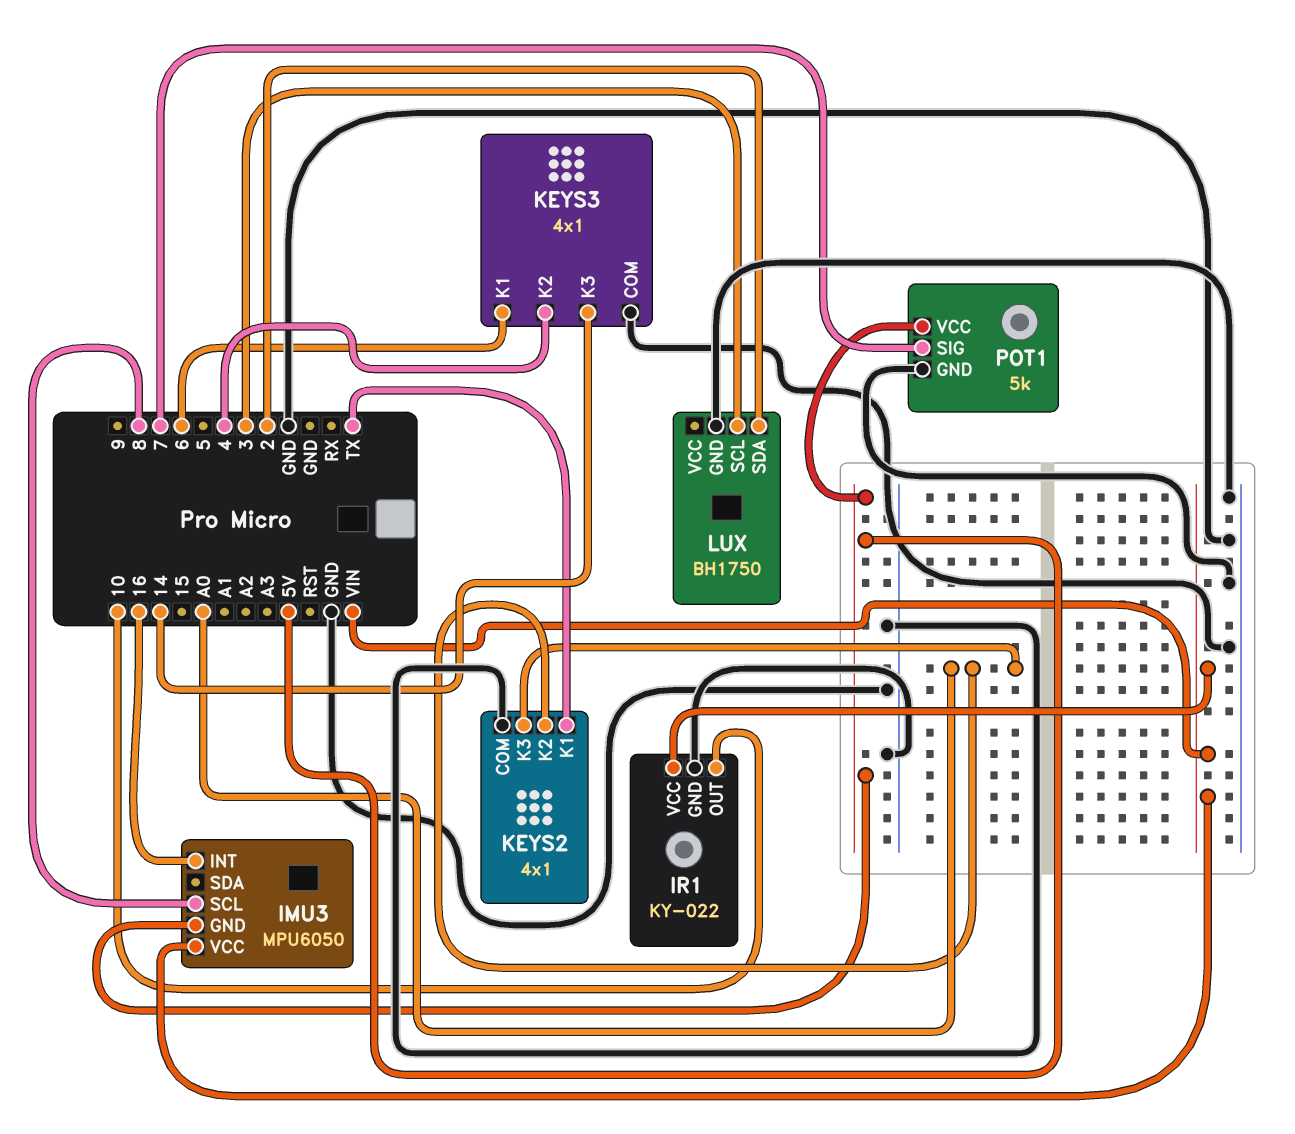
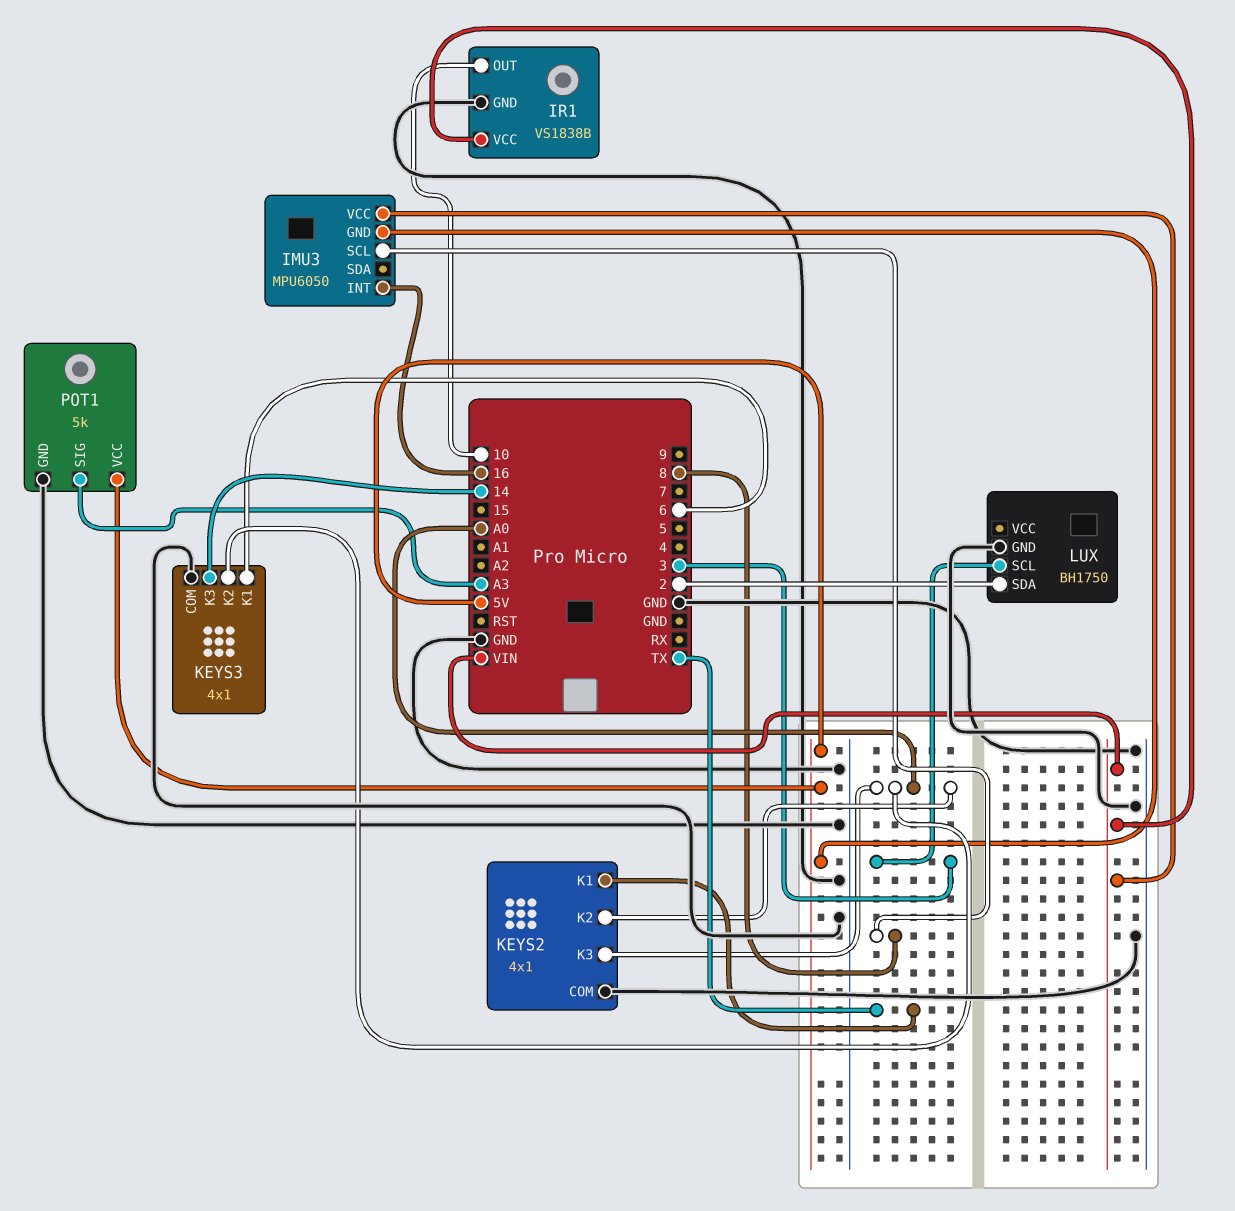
IR1: KY-022 -> VS1838B
KEYS3 pin K2: 4 -> A0
POT1 pin SIG: 7 -> A3

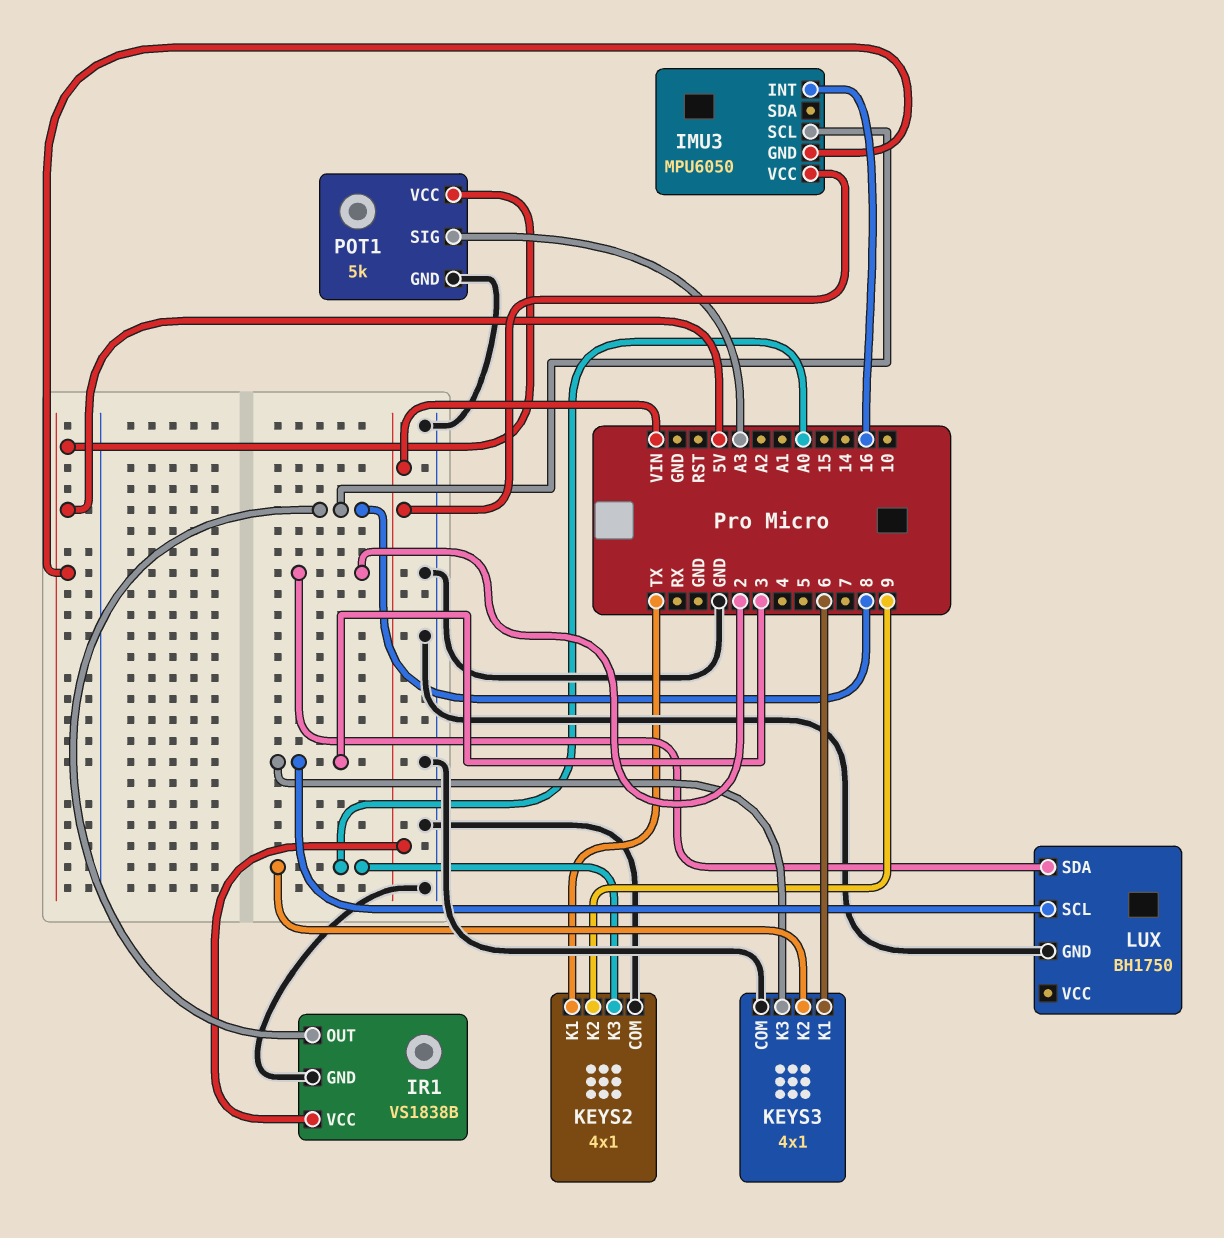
IR1 pin OUT: 10 -> 8
KEYS2 pin K2: A0 -> 9
KEYS3 pin K3: 14 -> 3

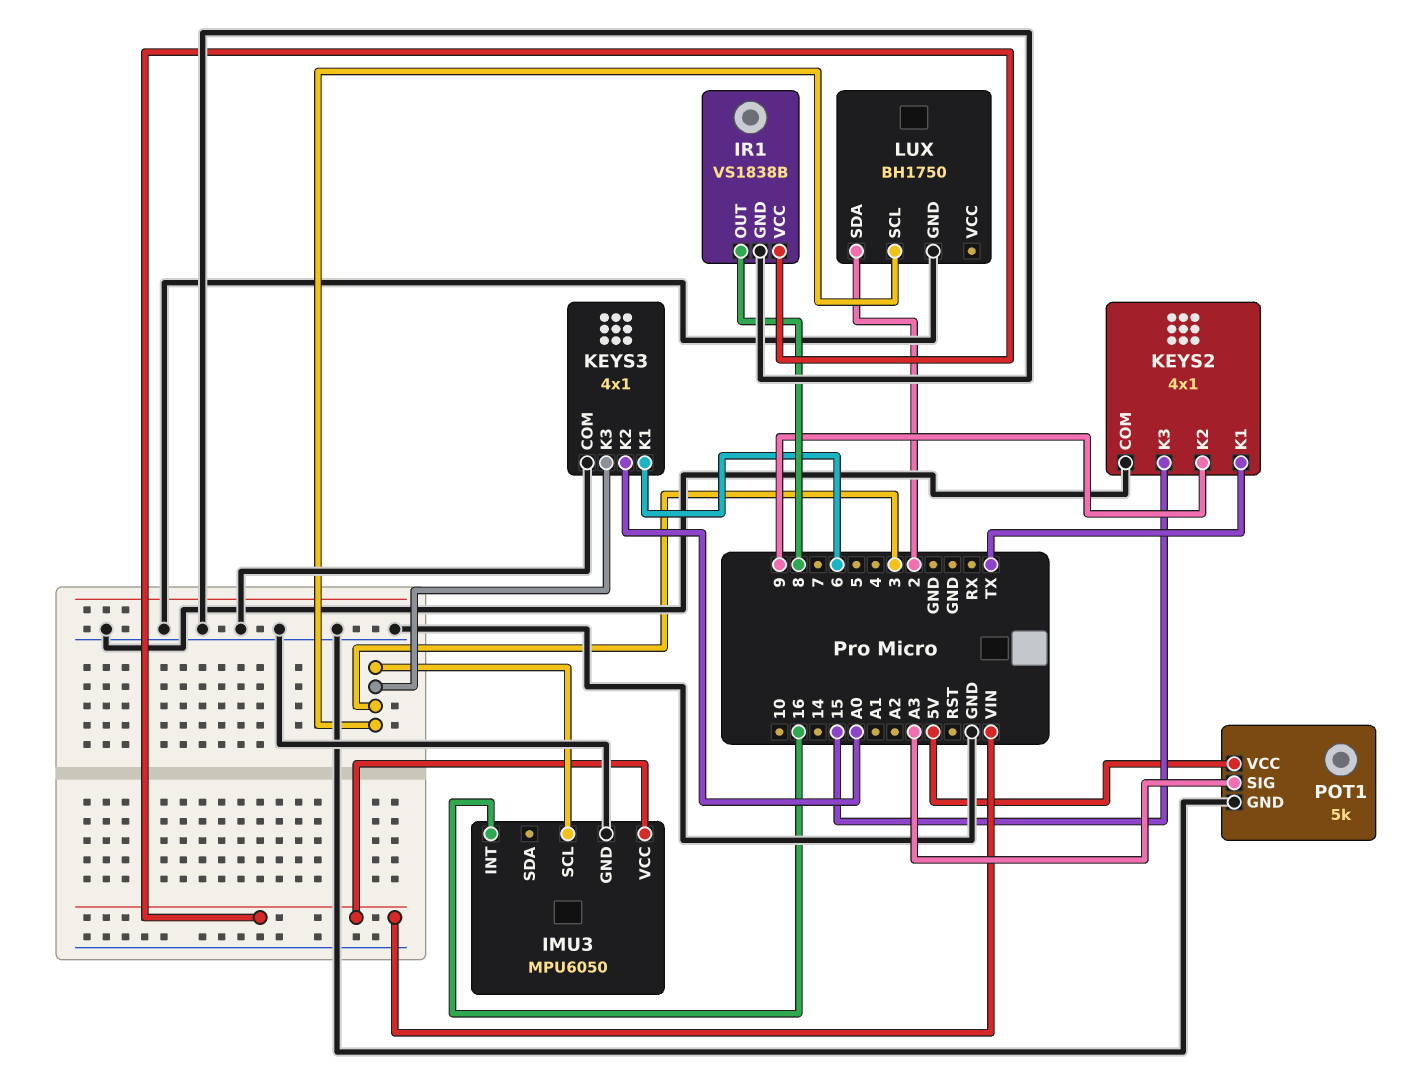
IMU3 pin GND: 5V -> GND
IMU3 pin SCL: 8 -> 3
KEYS2 pin K3: A0 -> 15

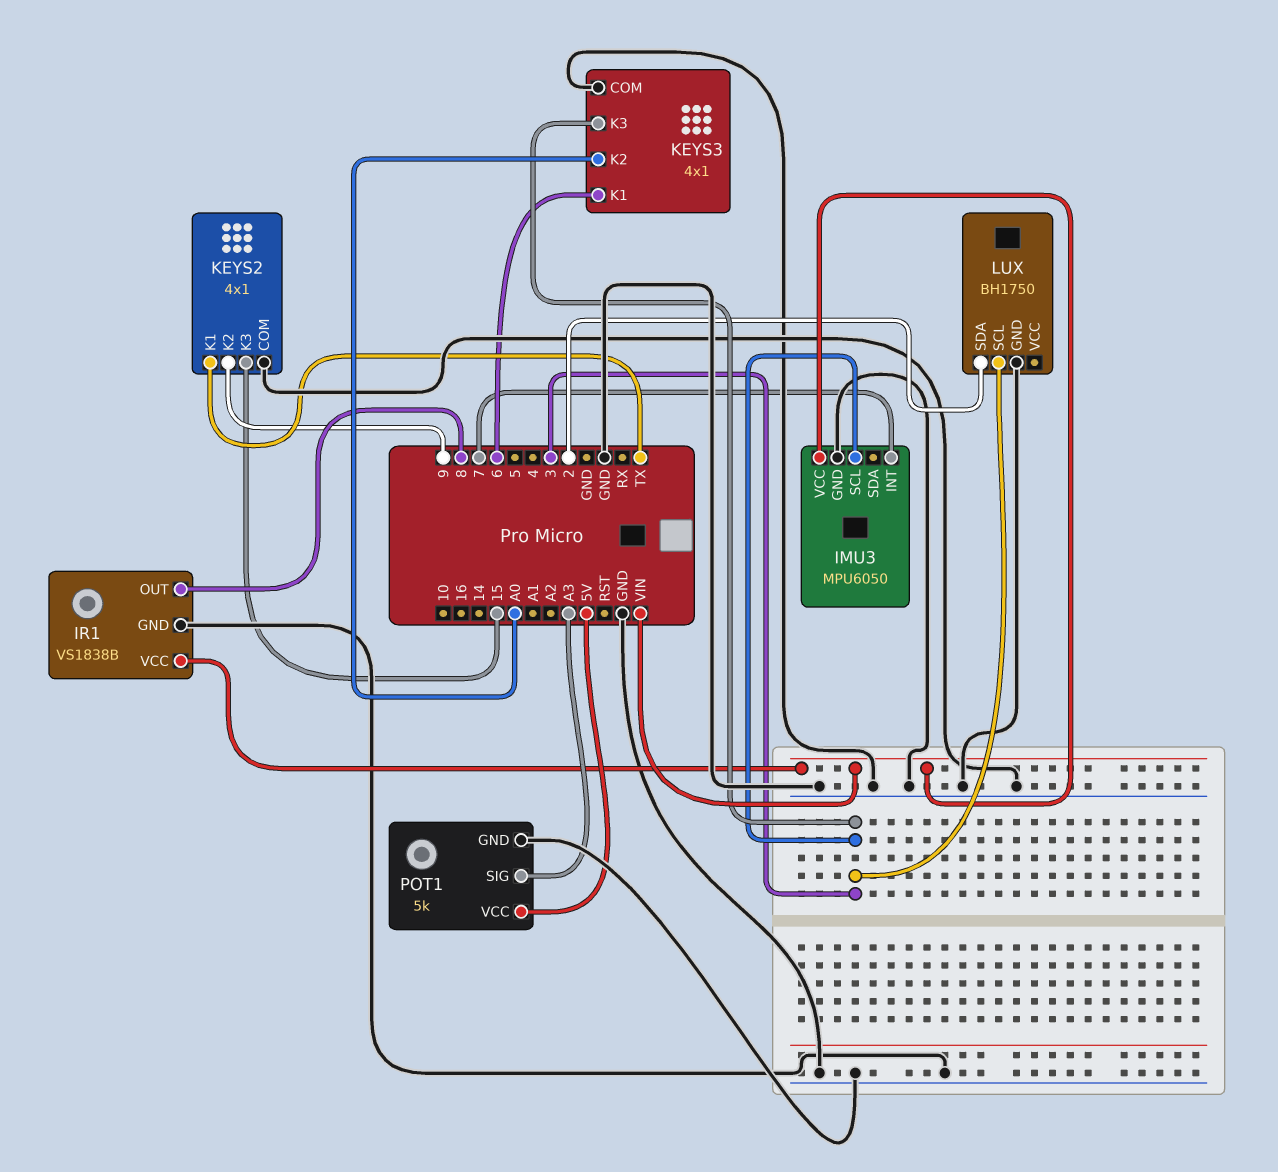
IMU3 pin INT: 16 -> 7

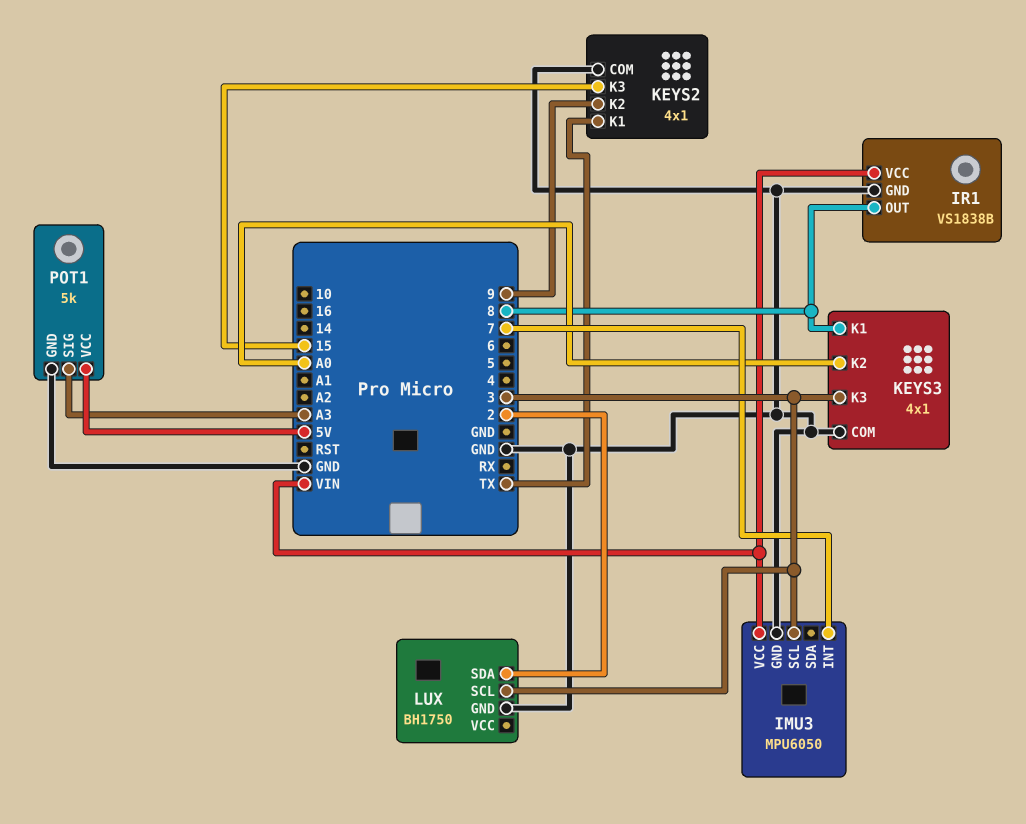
KEYS3 pin K1: 6 -> 8

